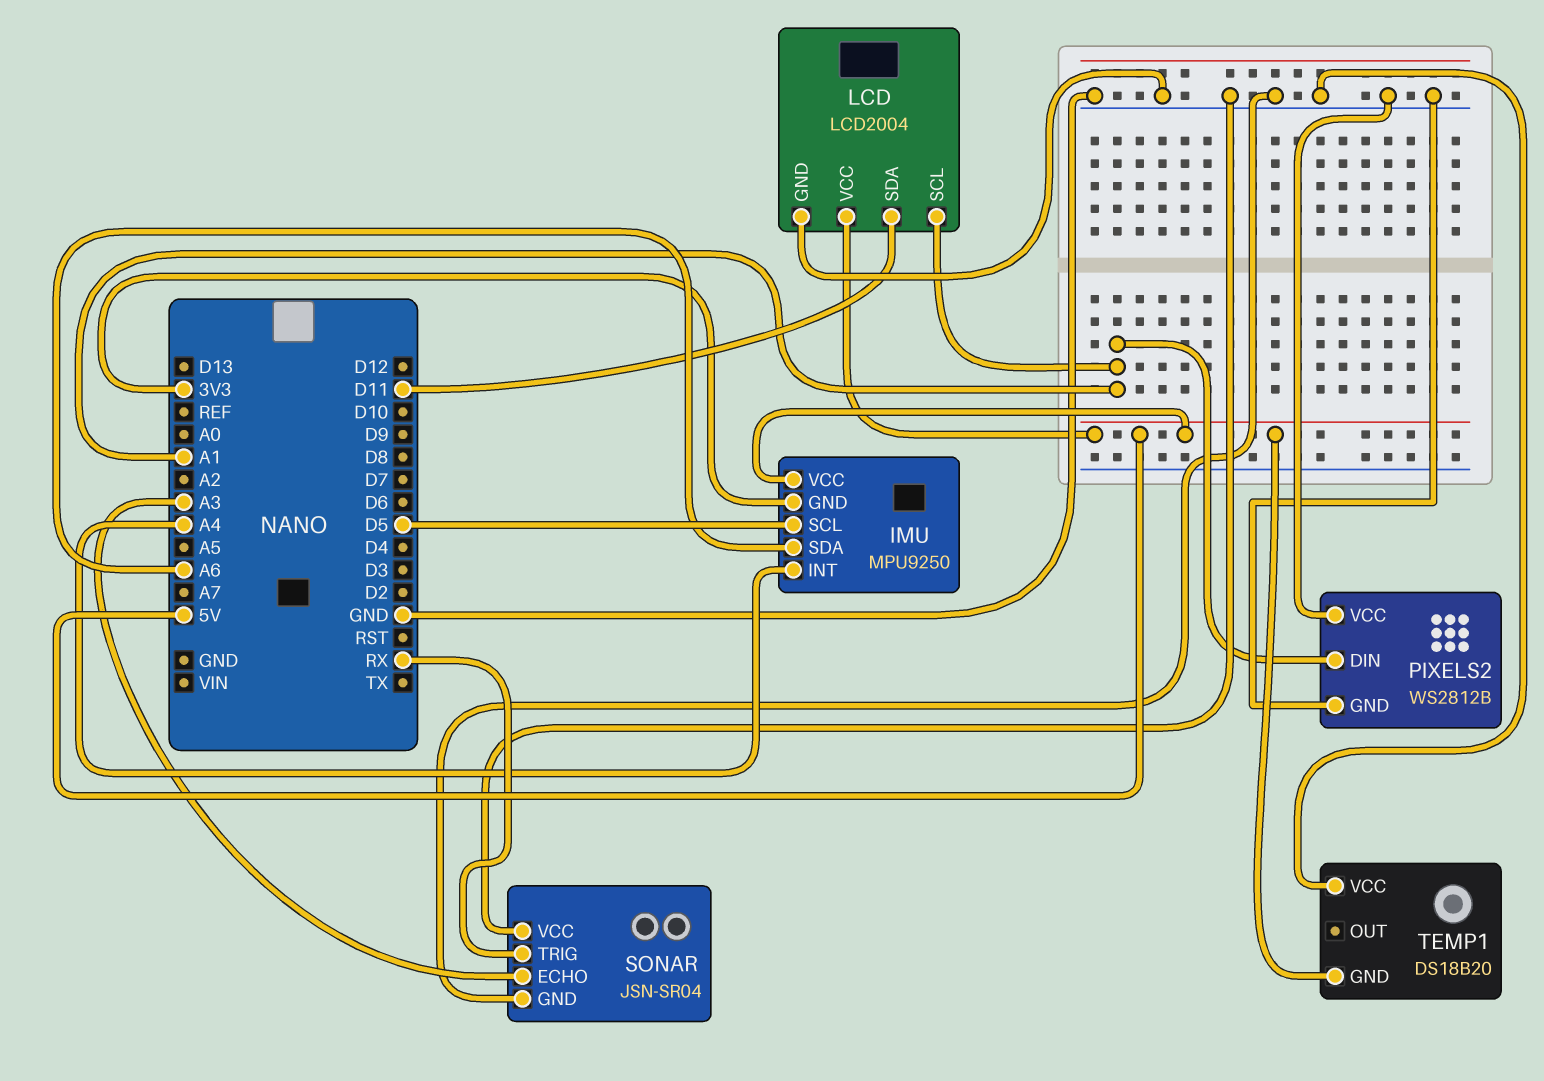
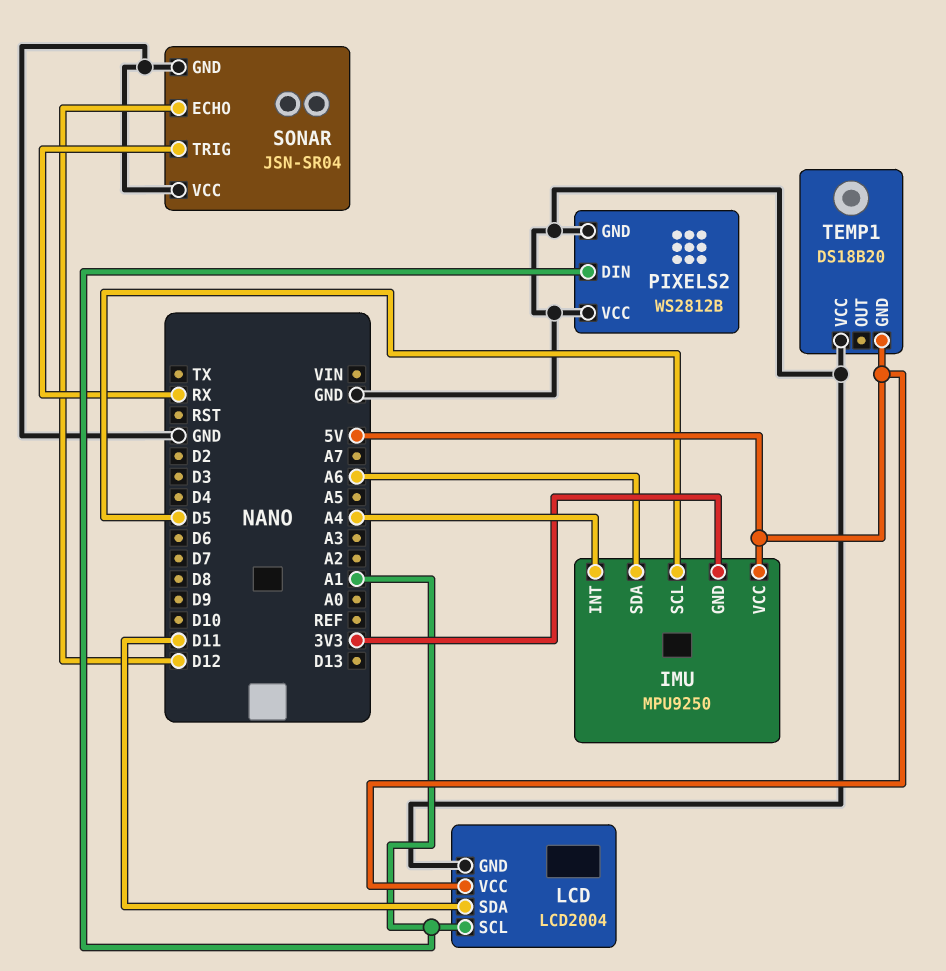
SONAR pin ECHO: A3 -> D12

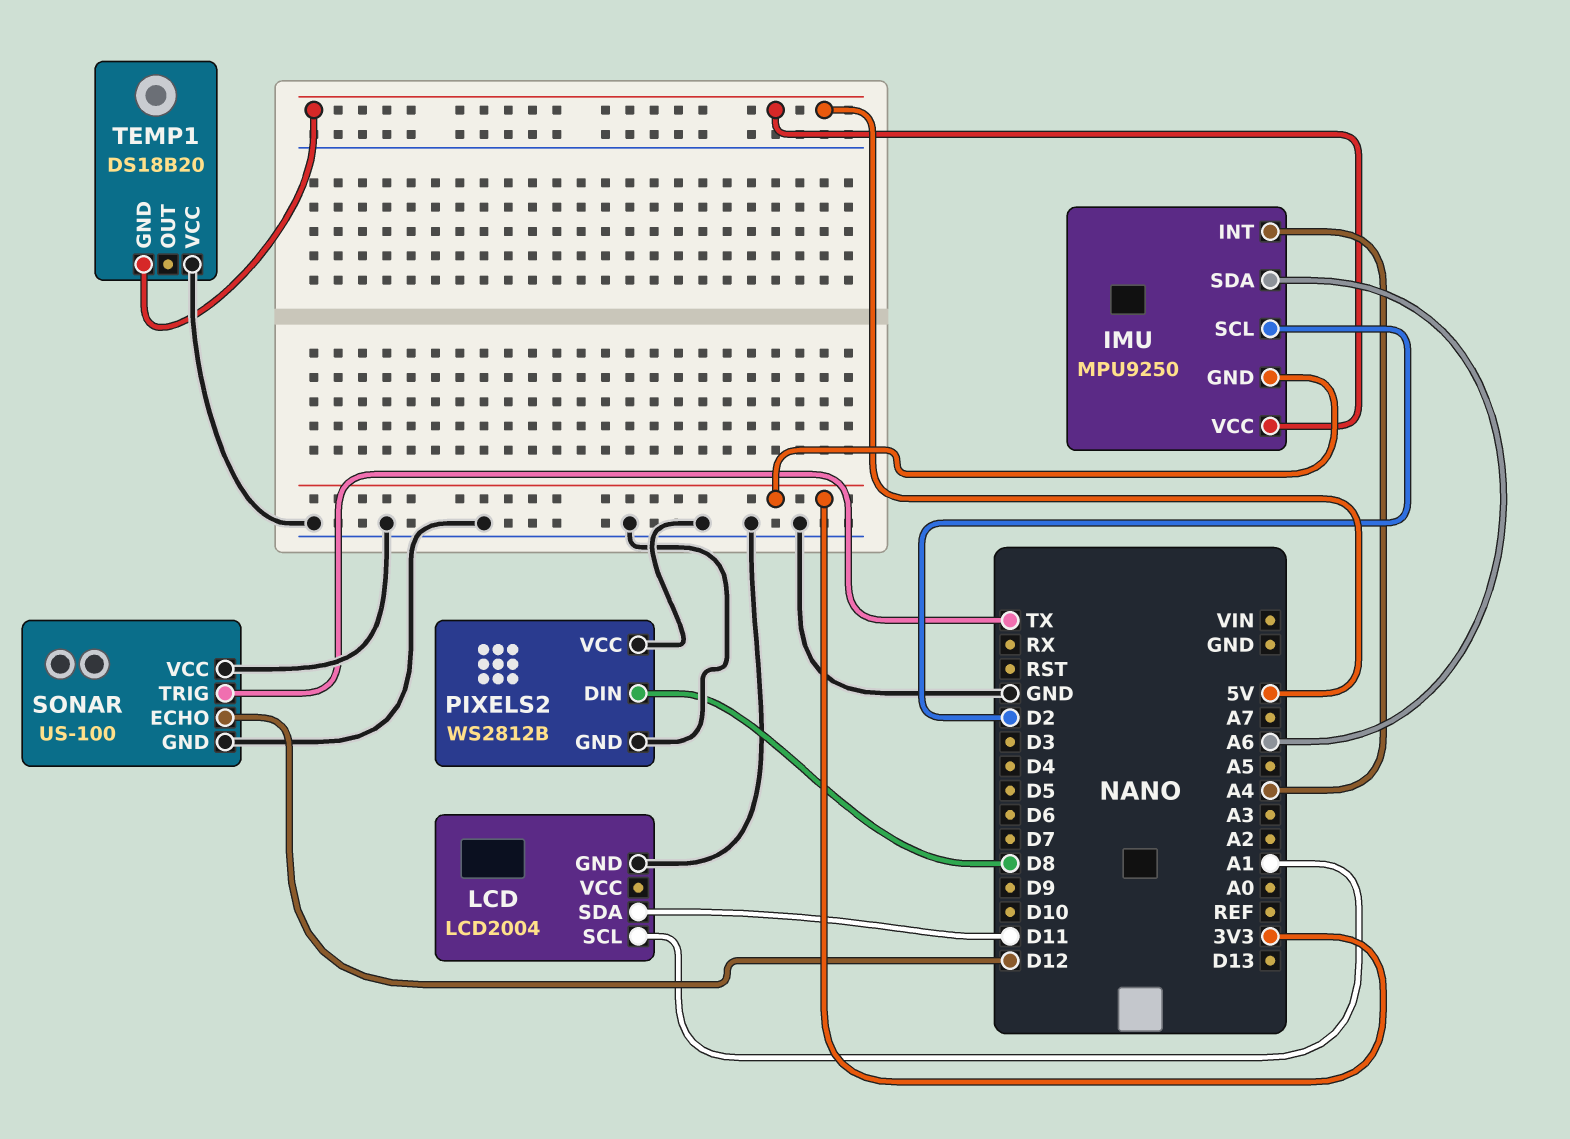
IMU pin SCL: D5 -> D2
LCD pin VCC: 5V -> none
PIXELS2 pin DIN: A1 -> D8
SONAR: JSN-SR04 -> US-100
SONAR pin TRIG: RX -> TX

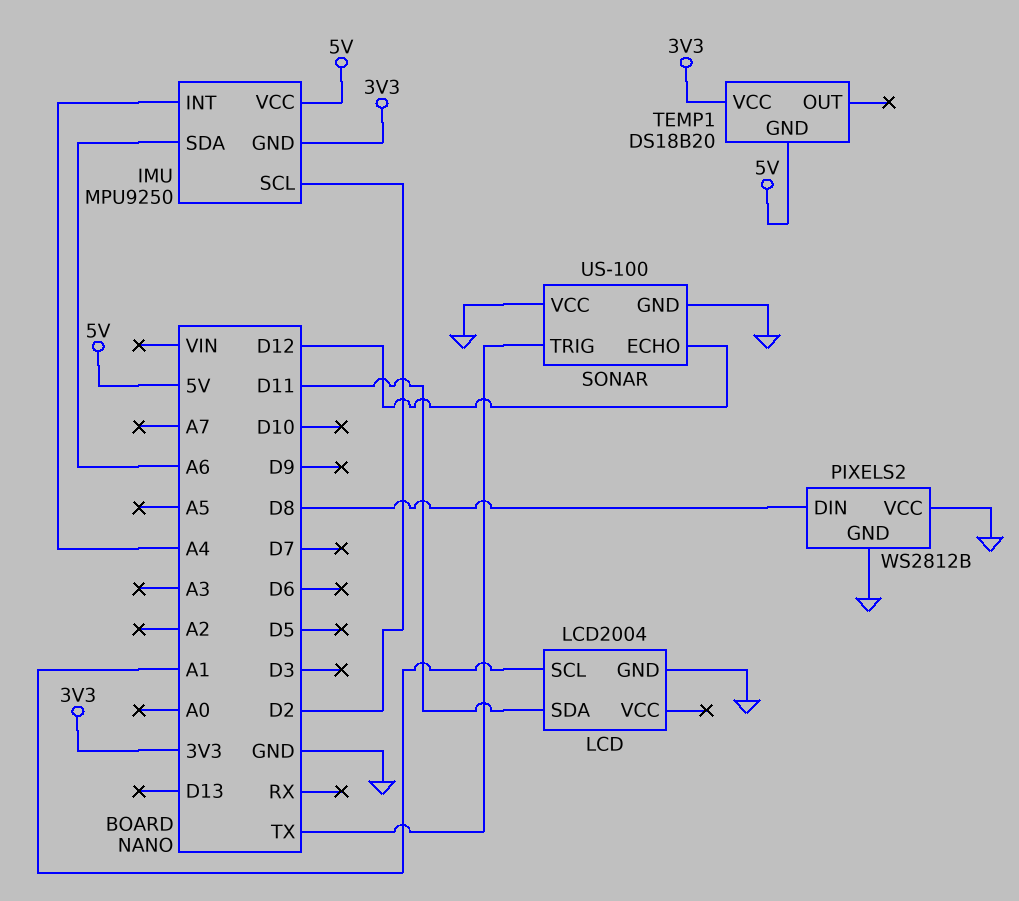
TEMP1 pin VCC: GND -> 3V3

